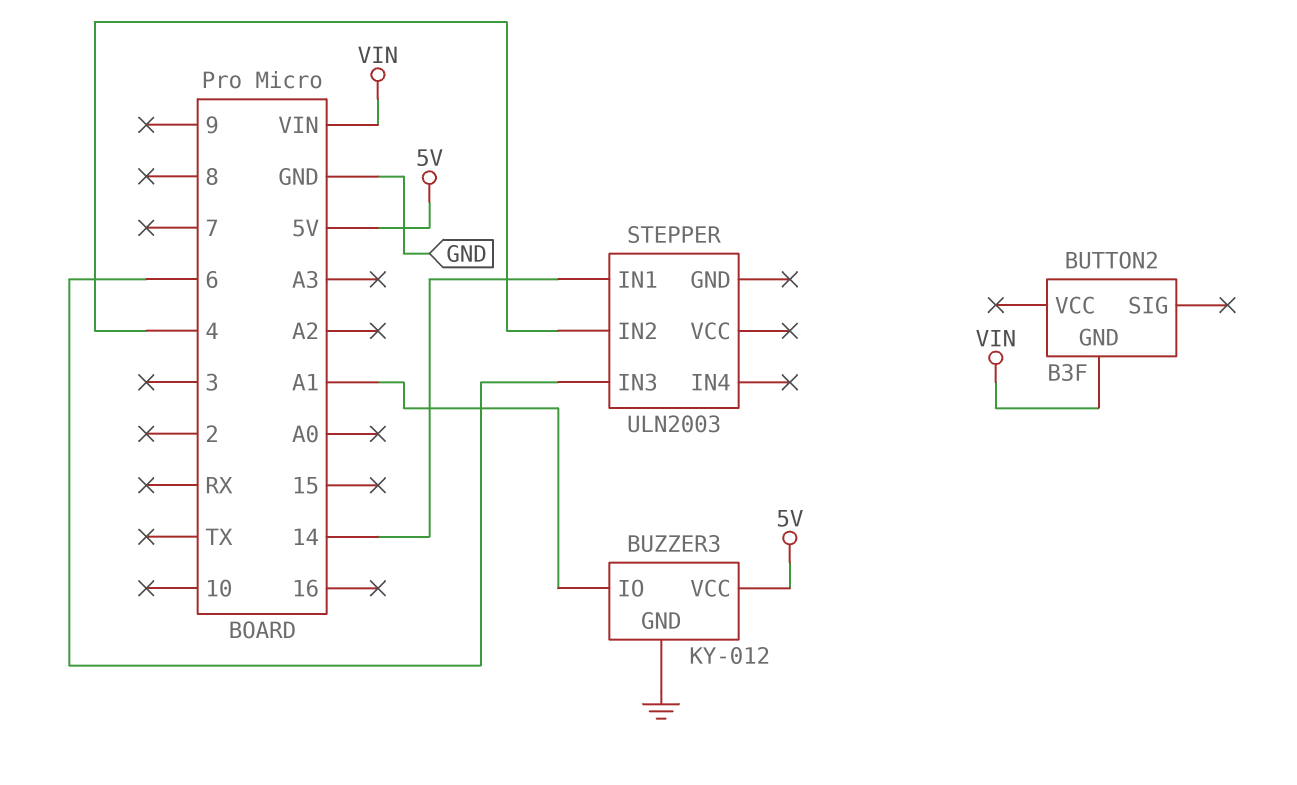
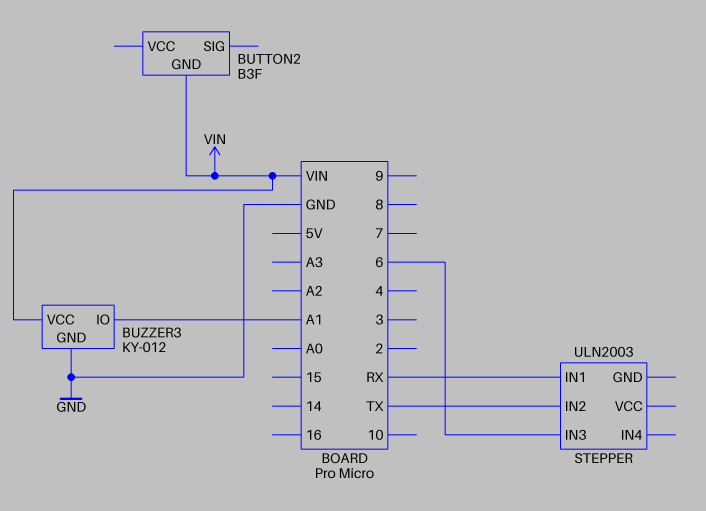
BUZZER3 pin VCC: 5V -> VIN
STEPPER pin IN1: 14 -> RX
STEPPER pin IN2: 4 -> TX

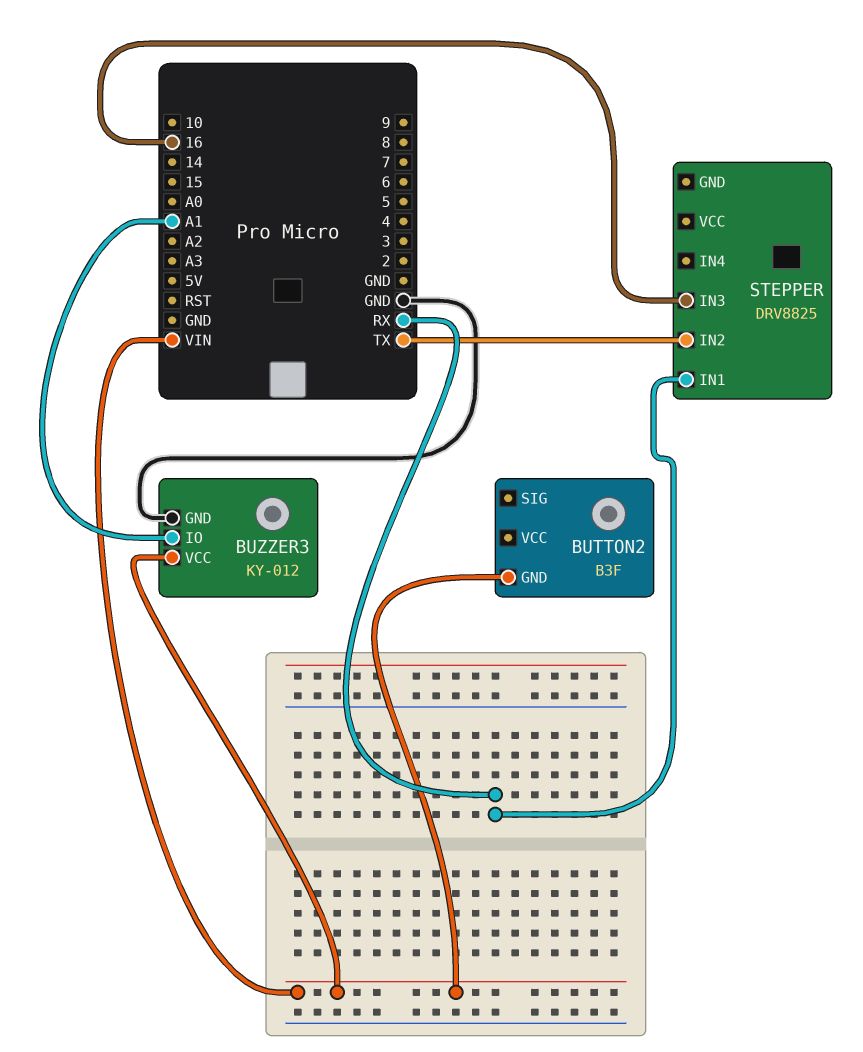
STEPPER: ULN2003 -> DRV8825
STEPPER pin IN3: 6 -> 16

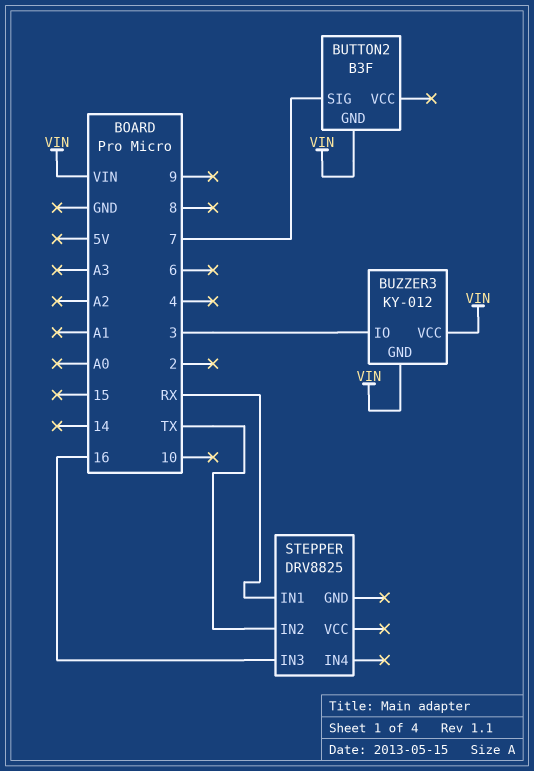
BUTTON2 pin SIG: none -> 7
BUZZER3 pin GND: GND -> VIN
BUZZER3 pin IO: A1 -> 3

